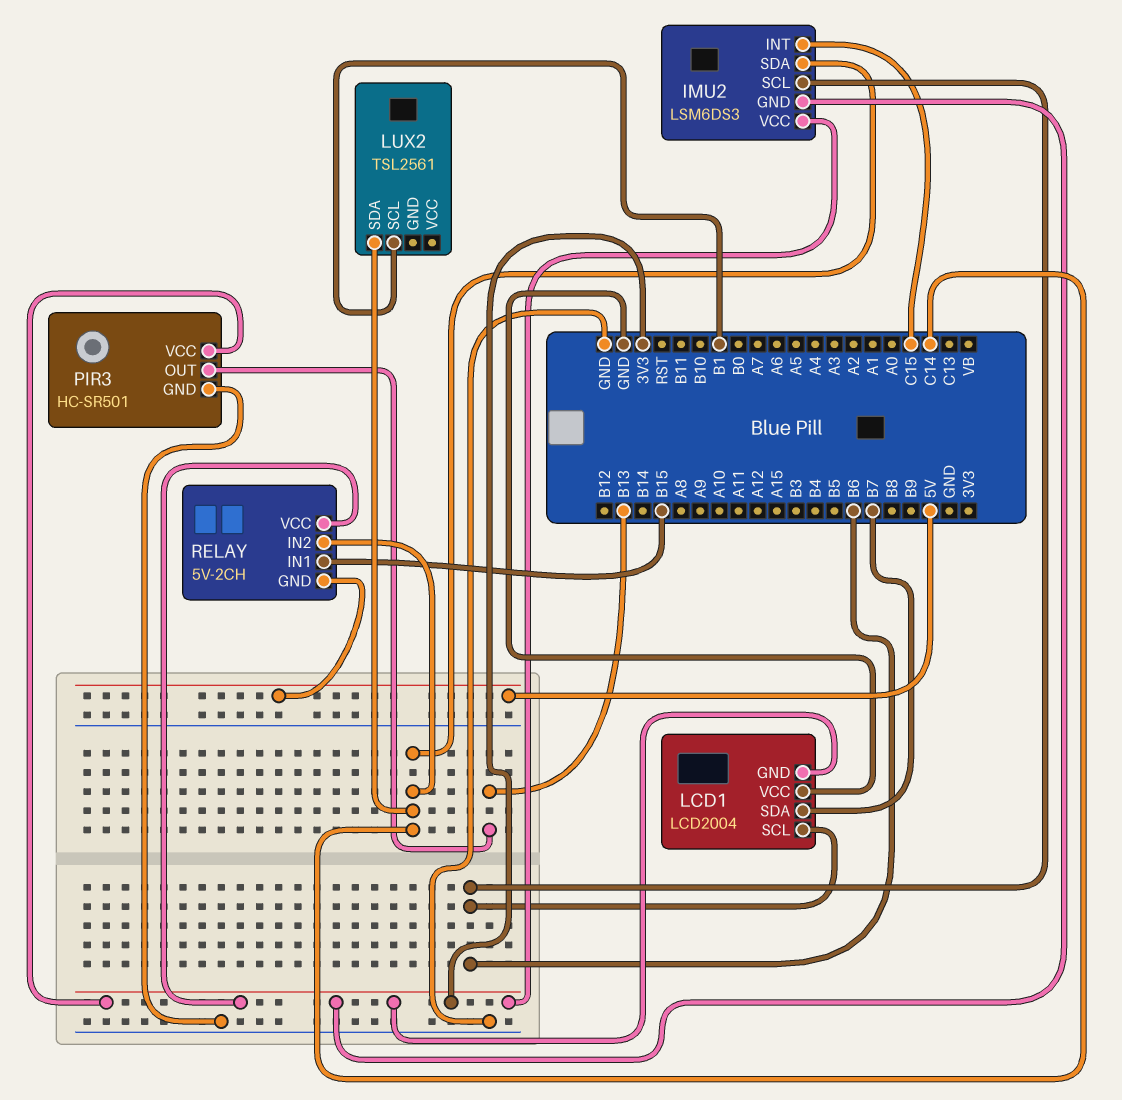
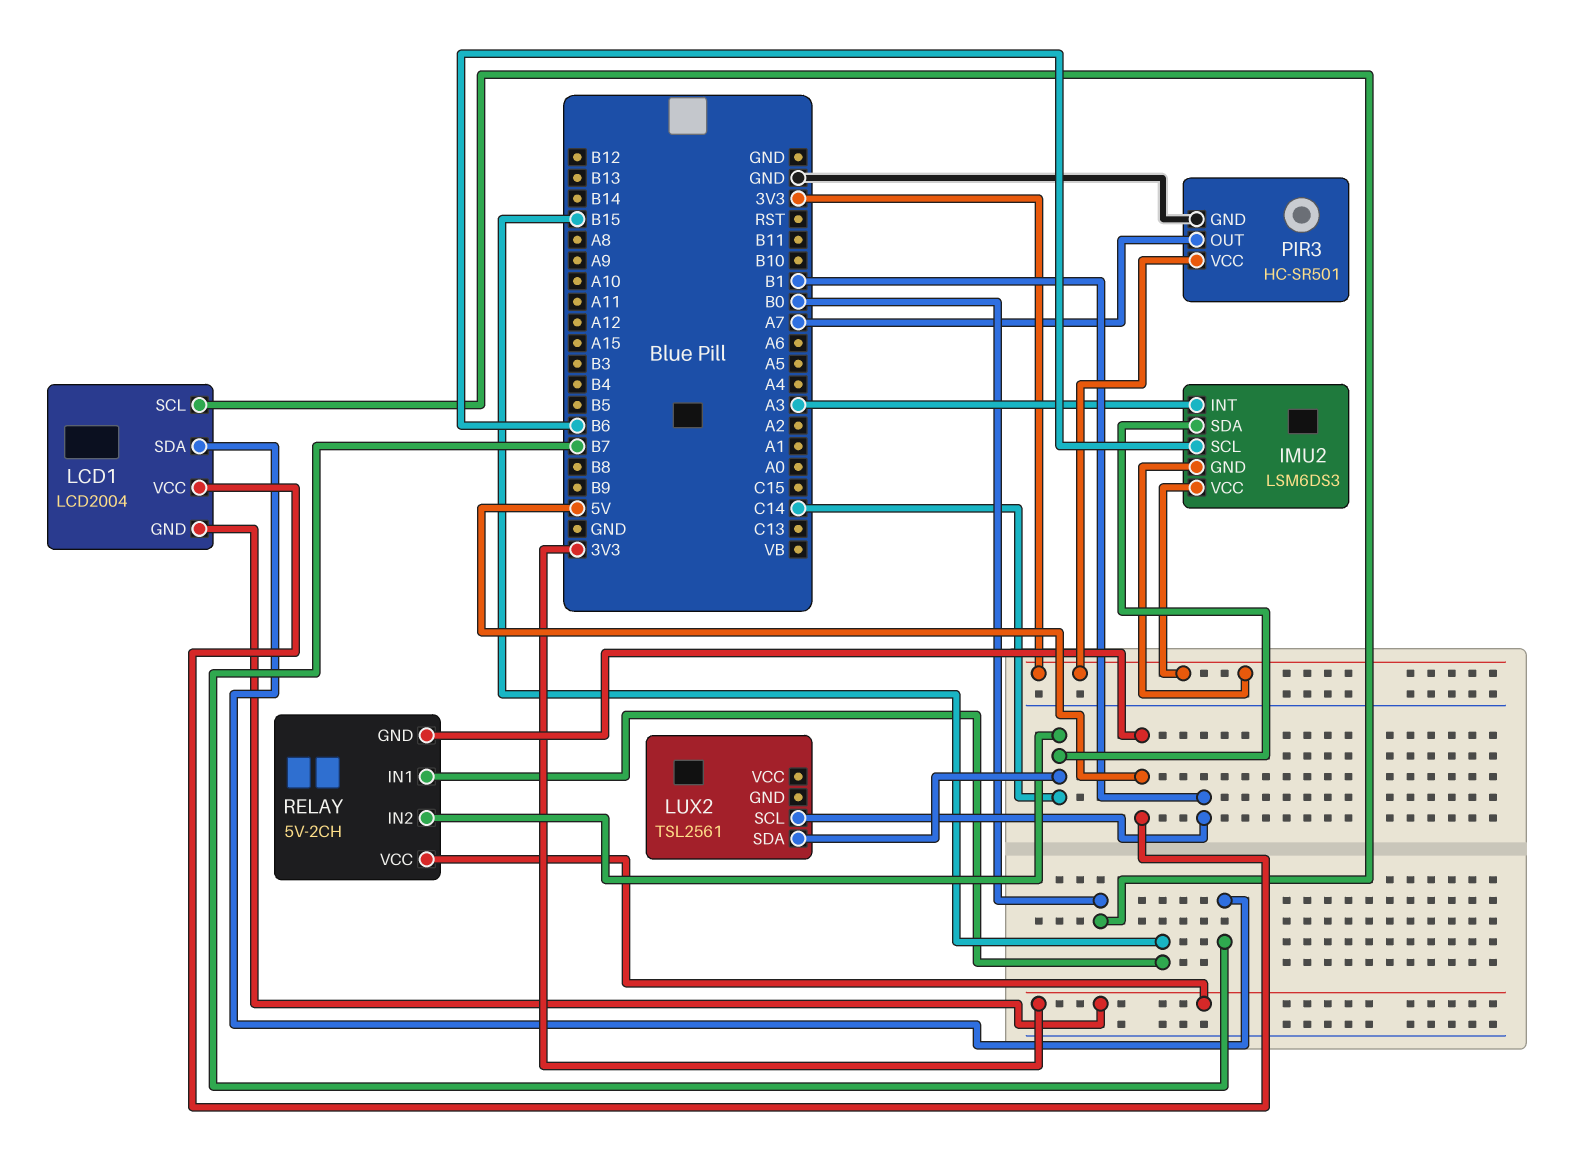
IMU2 pin INT: C15 -> A3
LCD1 pin SCL: B6 -> B0
LCD1 pin VCC: GND -> 5V
PIR3 pin OUT: B13 -> A7

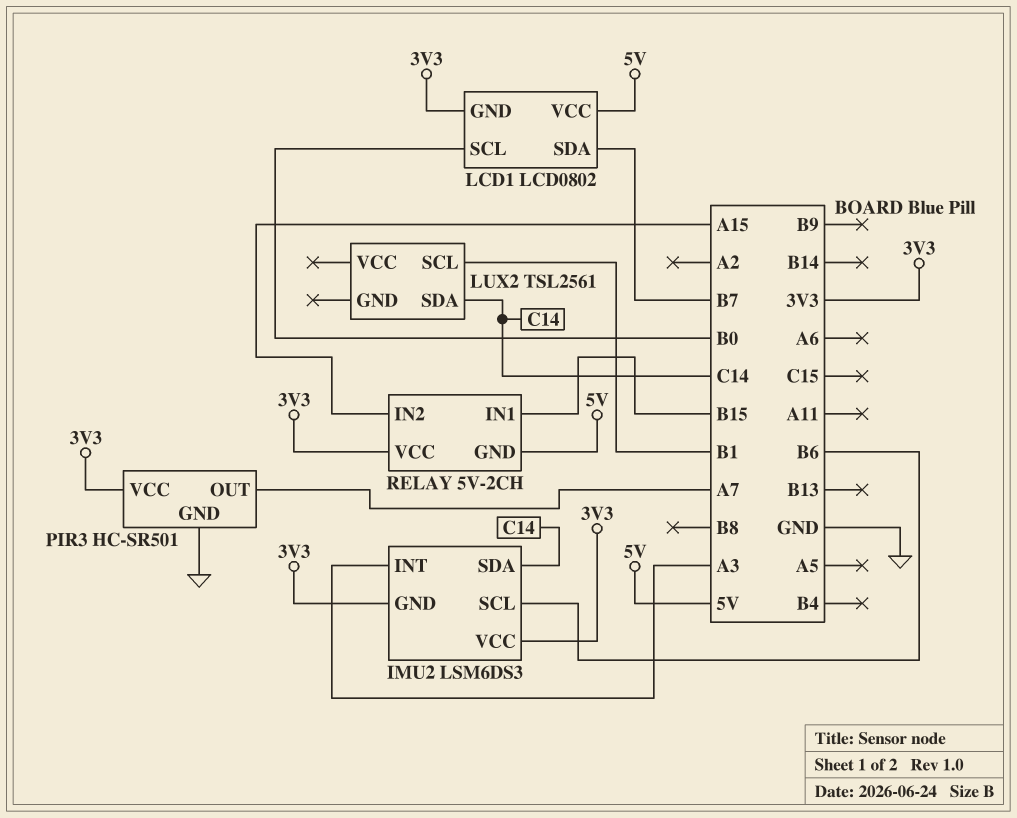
LCD1: LCD2004 -> LCD0802
RELAY pin IN2: C14 -> A15

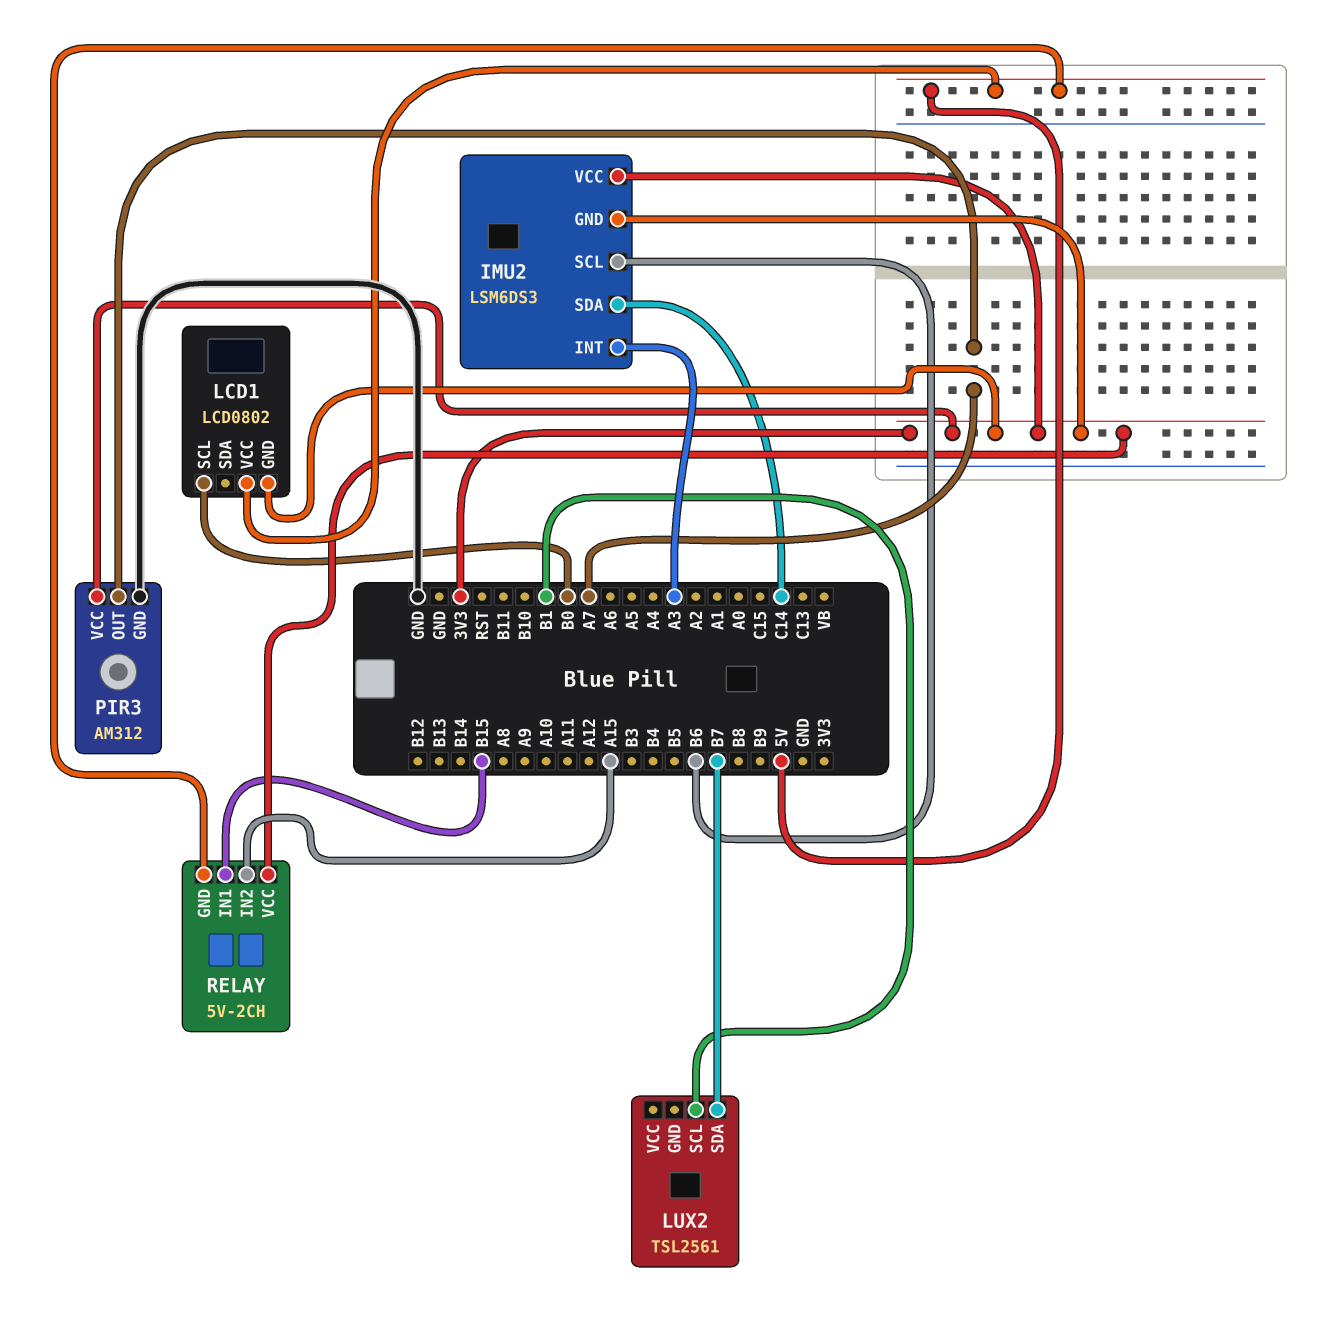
LCD1 pin SDA: B7 -> none
LUX2 pin SDA: C14 -> B7
PIR3: HC-SR501 -> AM312

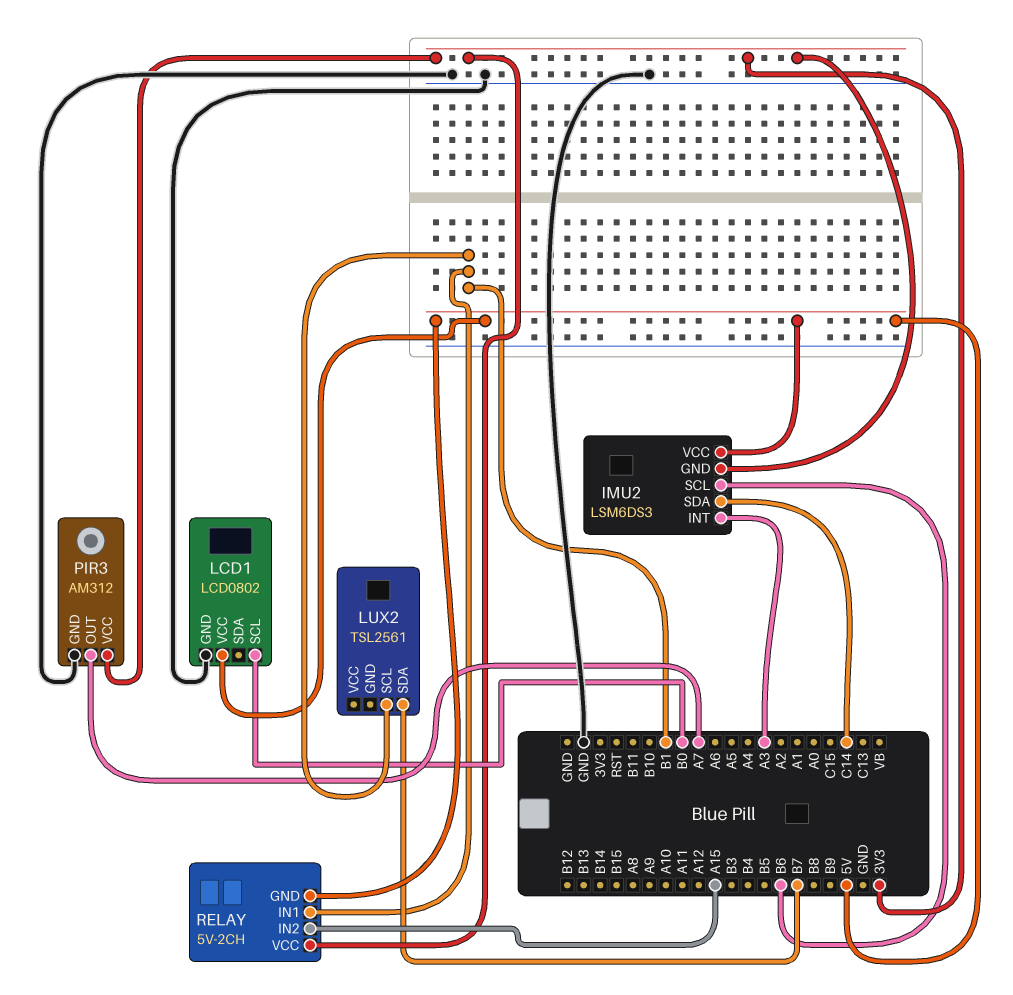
IMU2 pin VCC: 3V3 -> 5V
LCD1 pin GND: 3V3 -> GND
RELAY pin IN1: B15 -> B1

